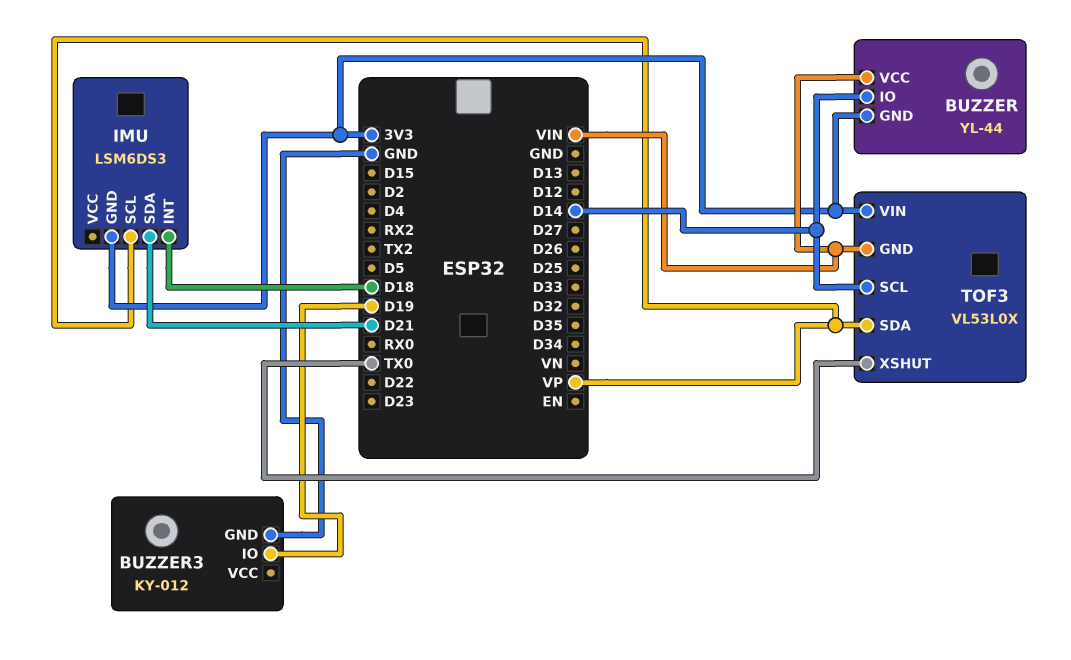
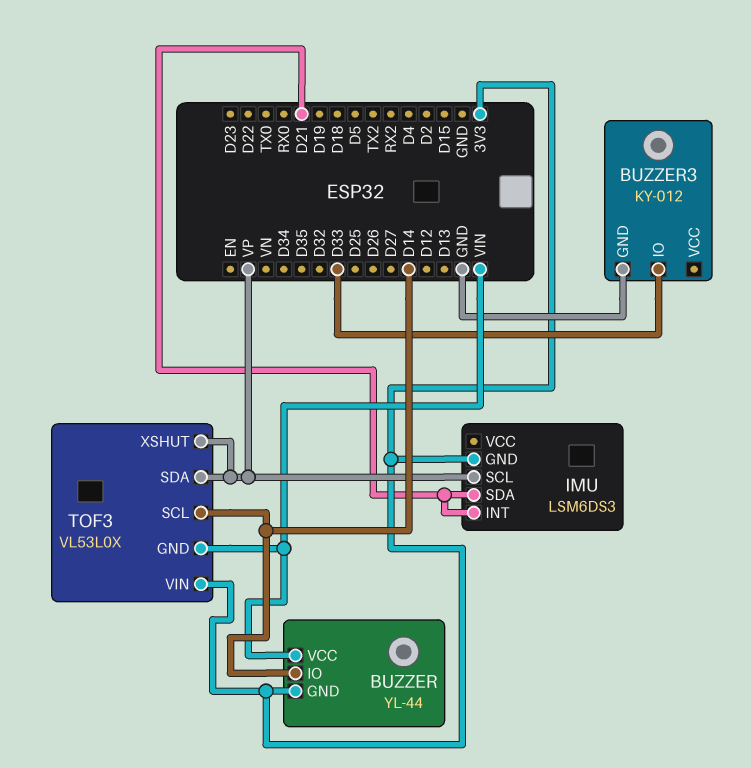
BUZZER3 pin IO: D19 -> D33
IMU pin INT: D18 -> D21
TOF3 pin XSHUT: TX0 -> VP

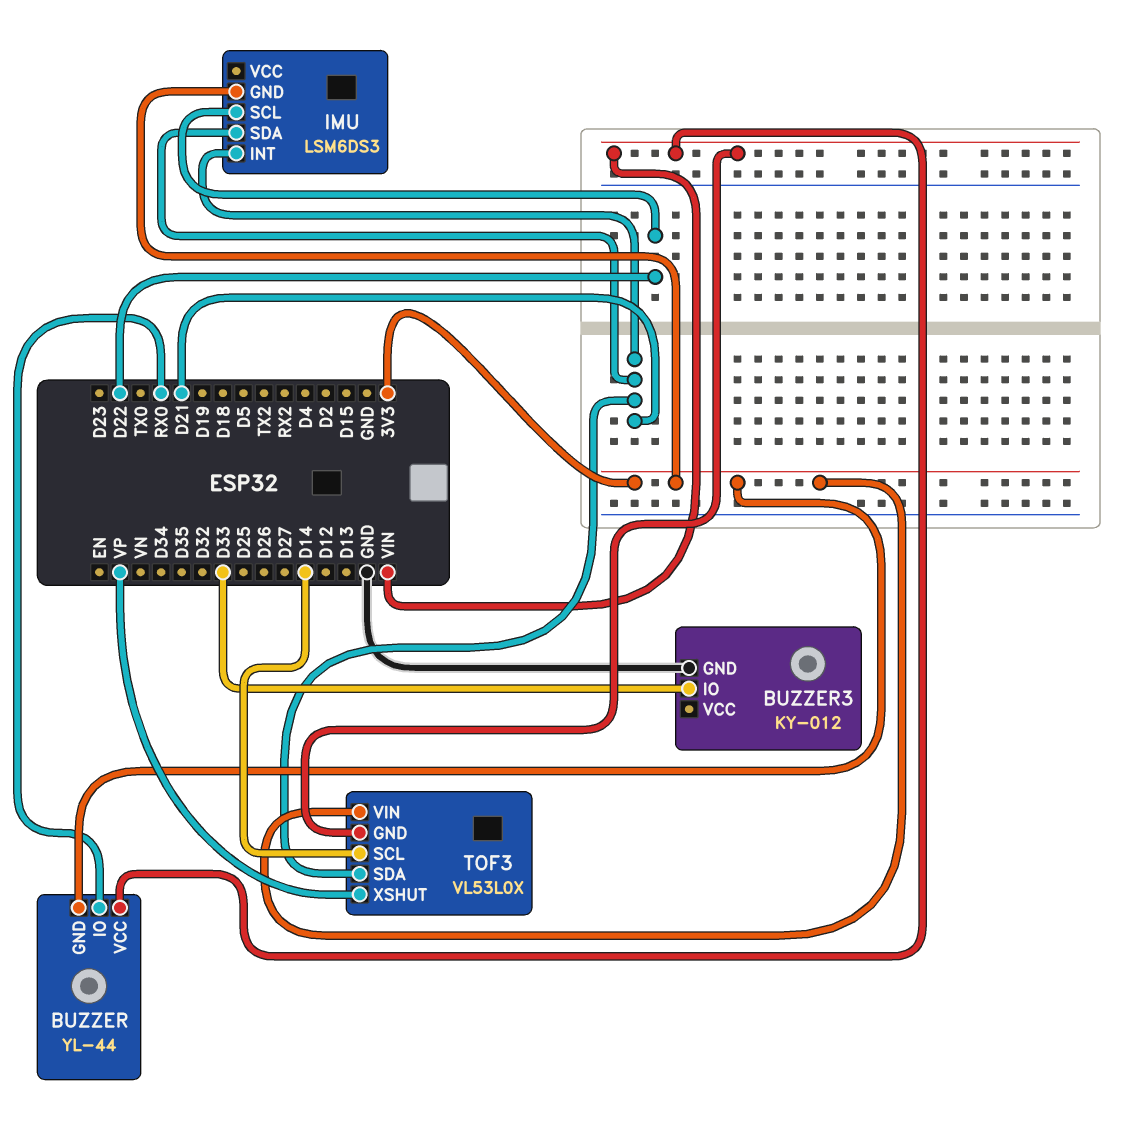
BUZZER pin IO: D14 -> RX0
IMU pin SCL: VP -> D22
TOF3 pin SDA: VP -> D21

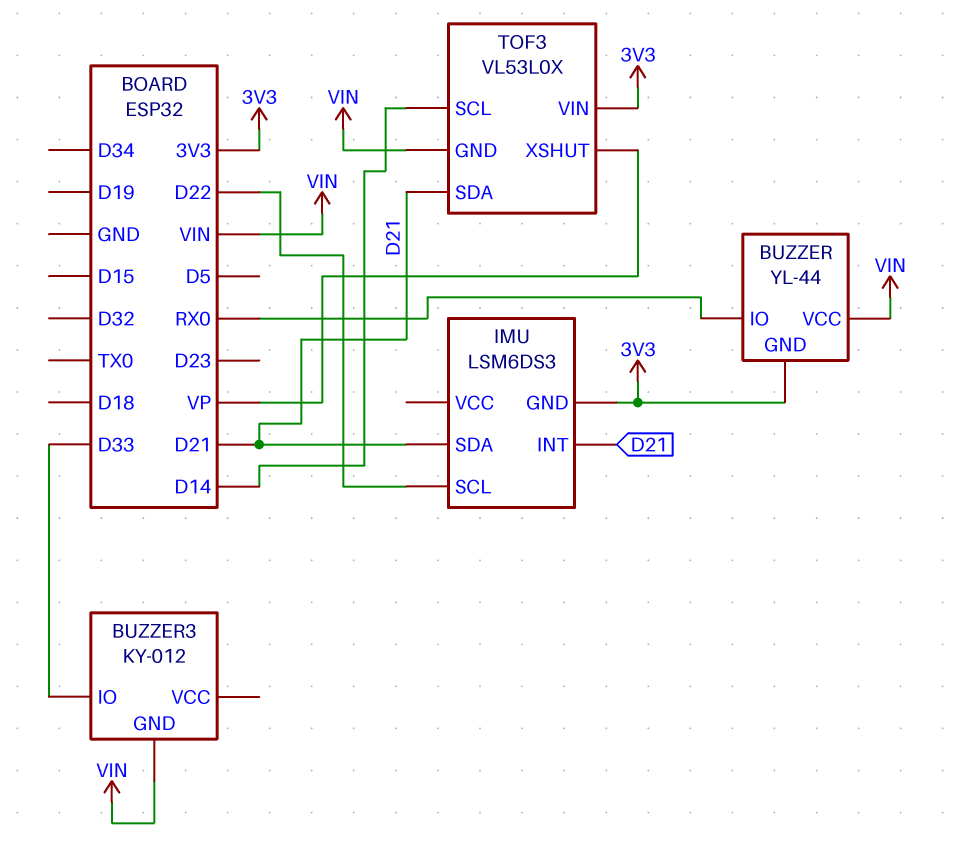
BUZZER3 pin GND: GND -> VIN

